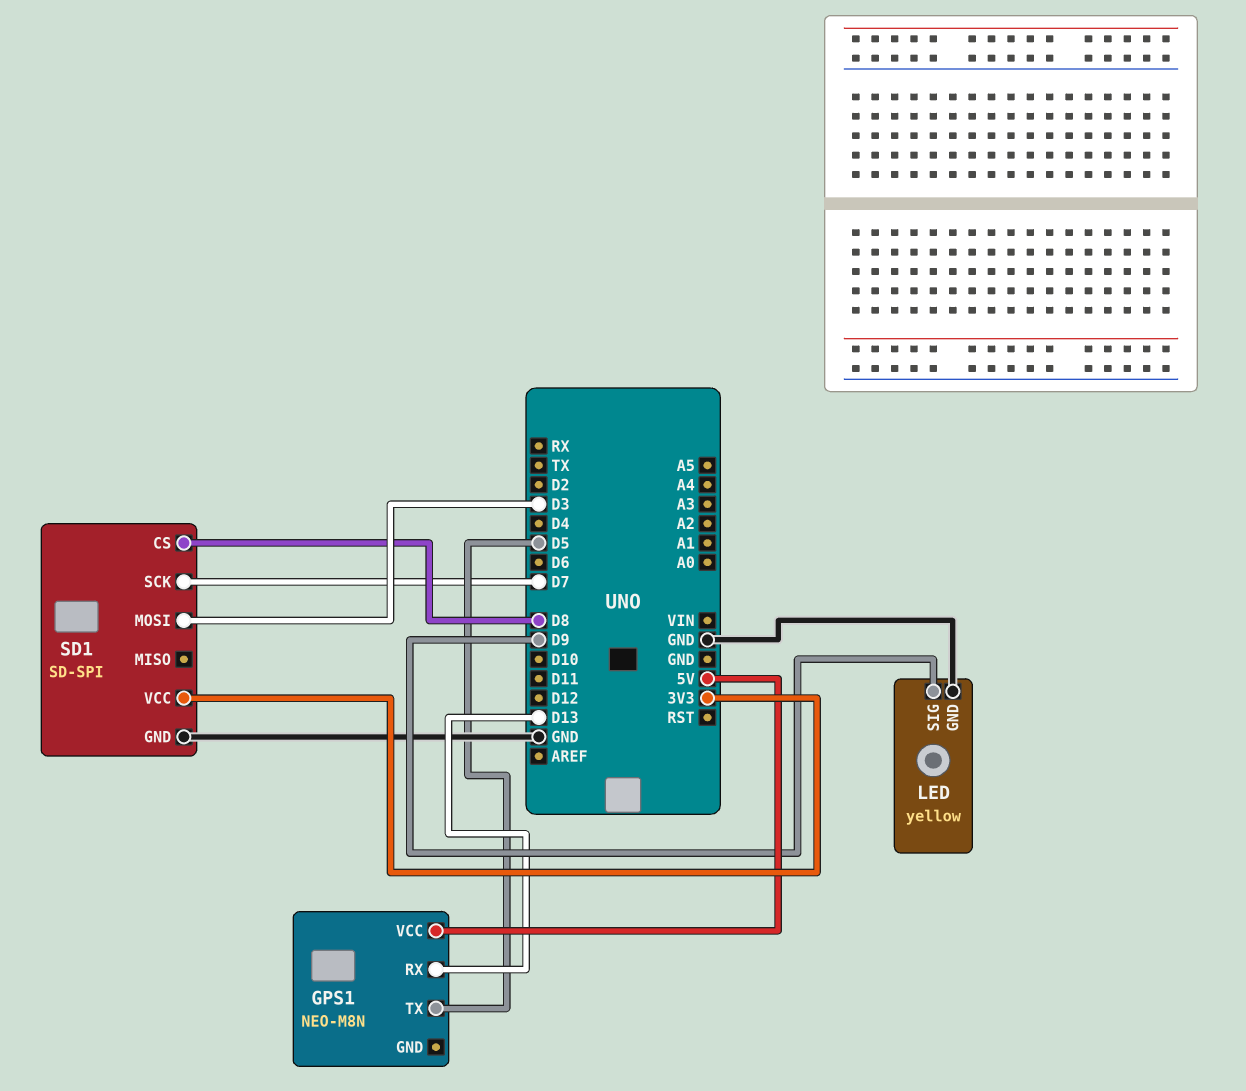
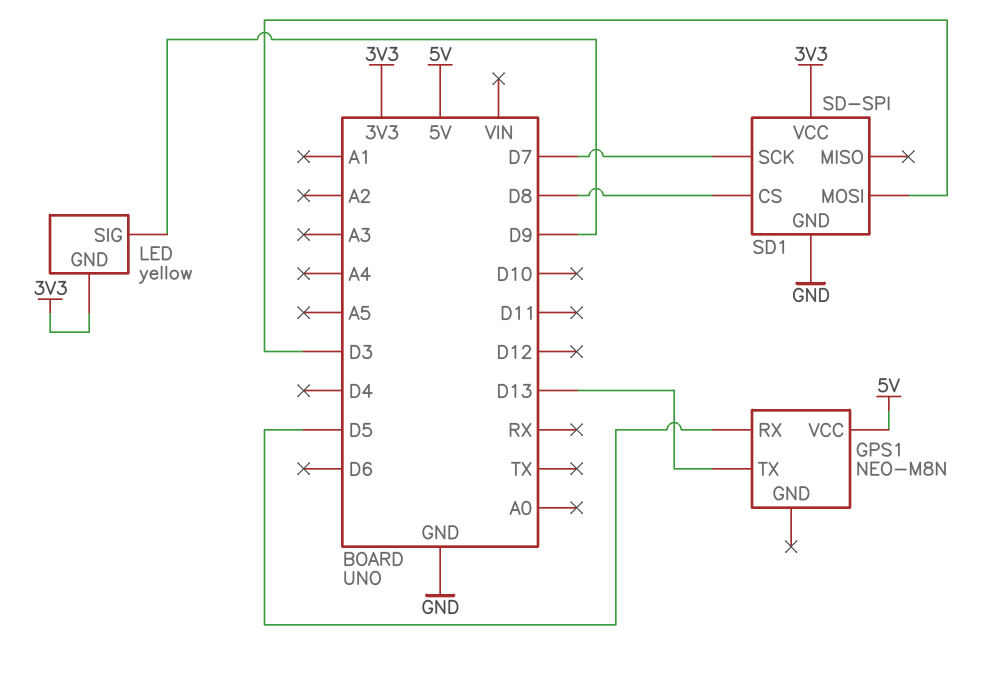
GPS1 pin RX: D13 -> D5
GPS1 pin TX: D5 -> D13
LED pin GND: GND -> 3V3

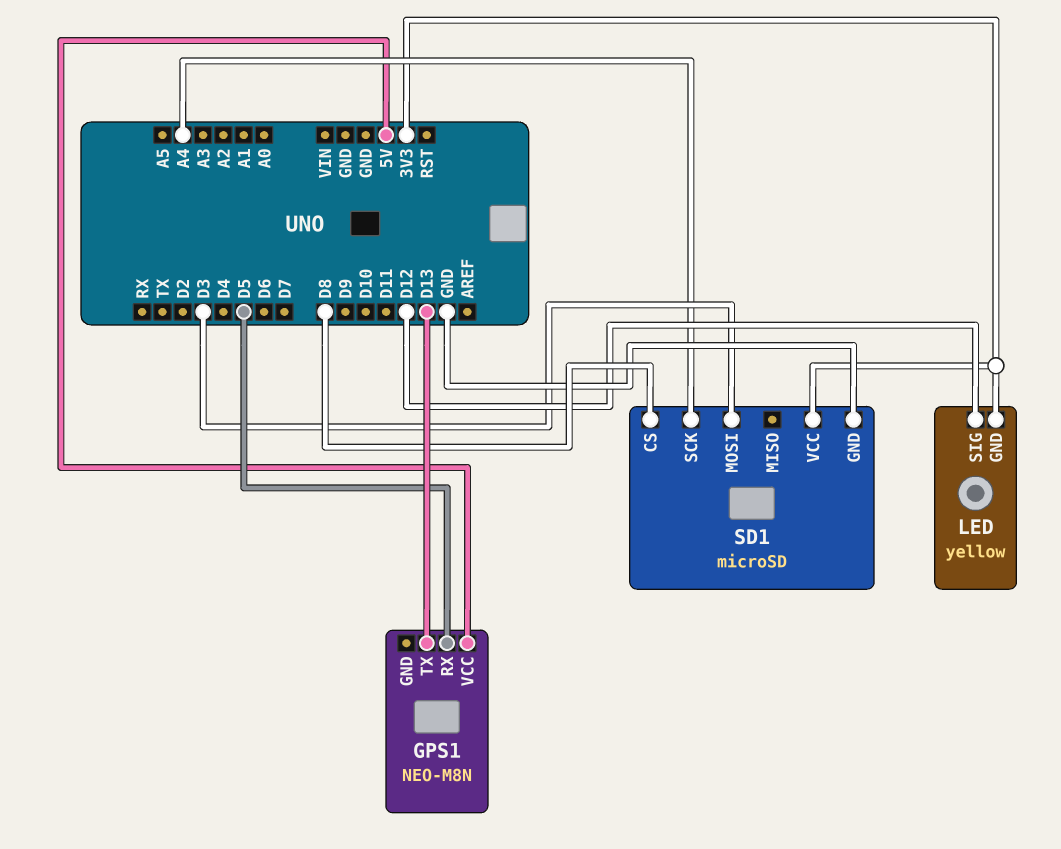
LED pin SIG: D9 -> D12
SD1: SD-SPI -> microSD
SD1 pin SCK: D7 -> A4

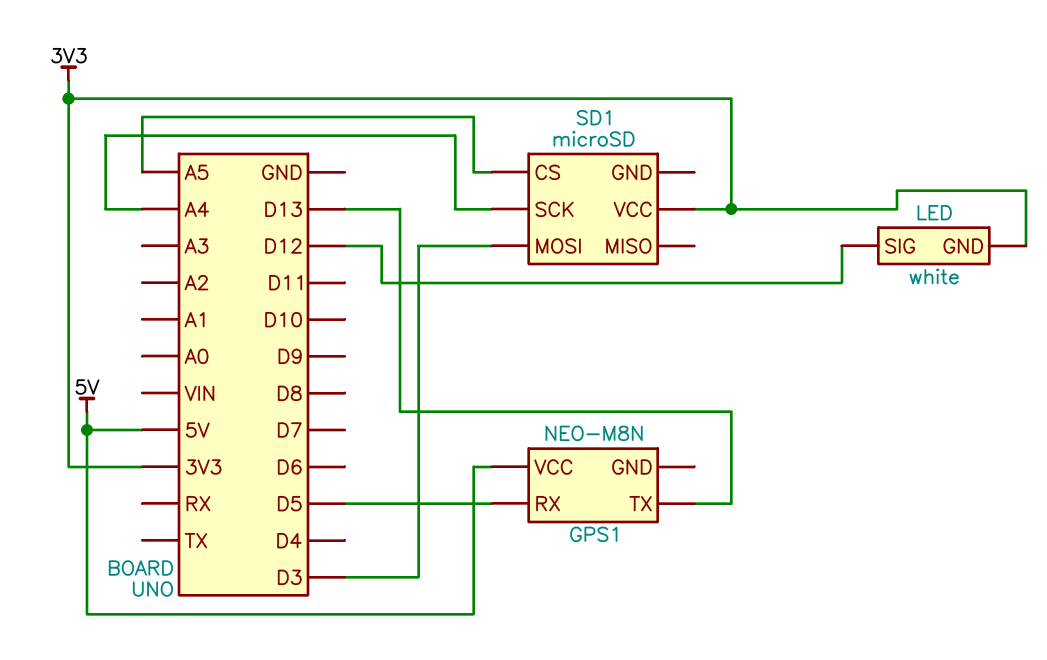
LED: yellow -> white
SD1 pin CS: D8 -> A5
SD1 pin GND: GND -> none

